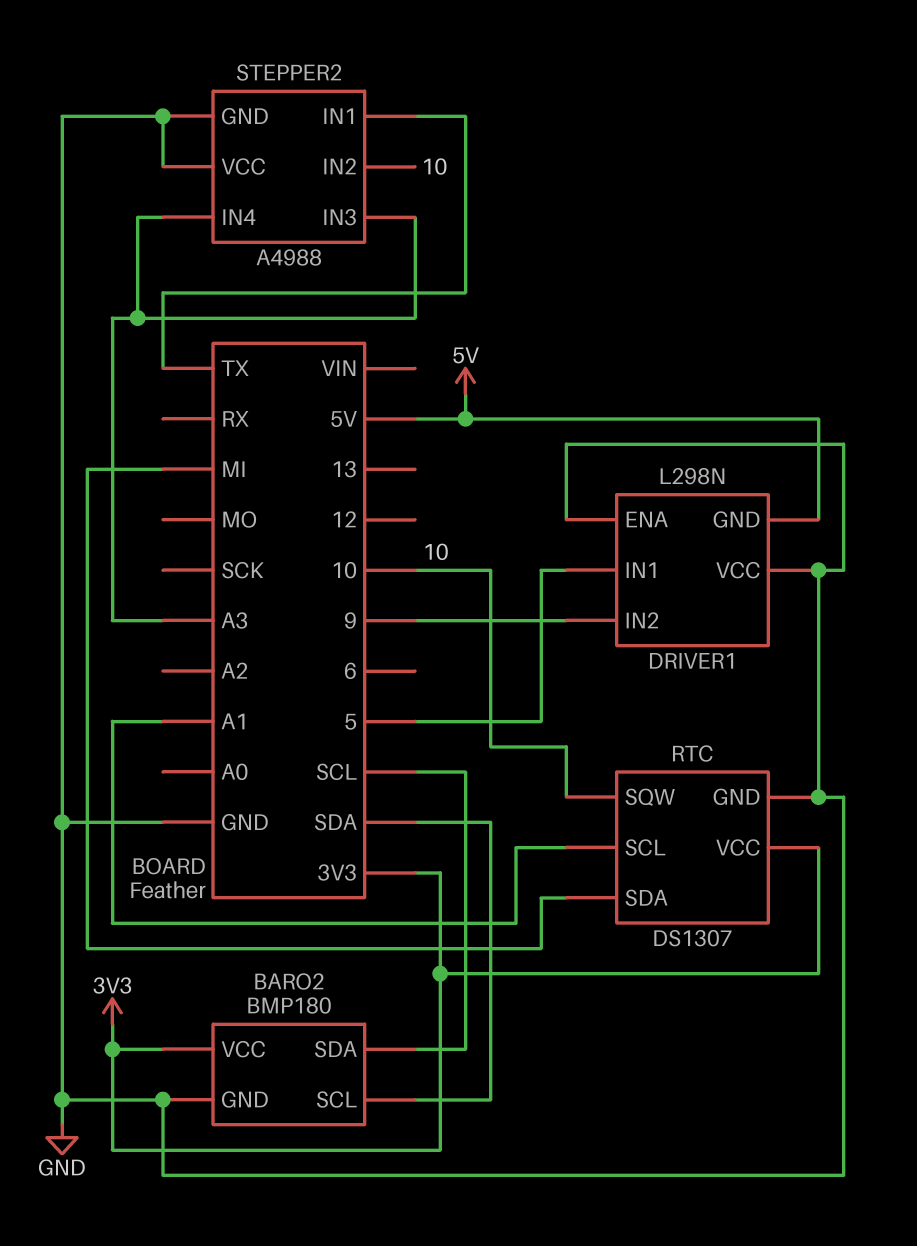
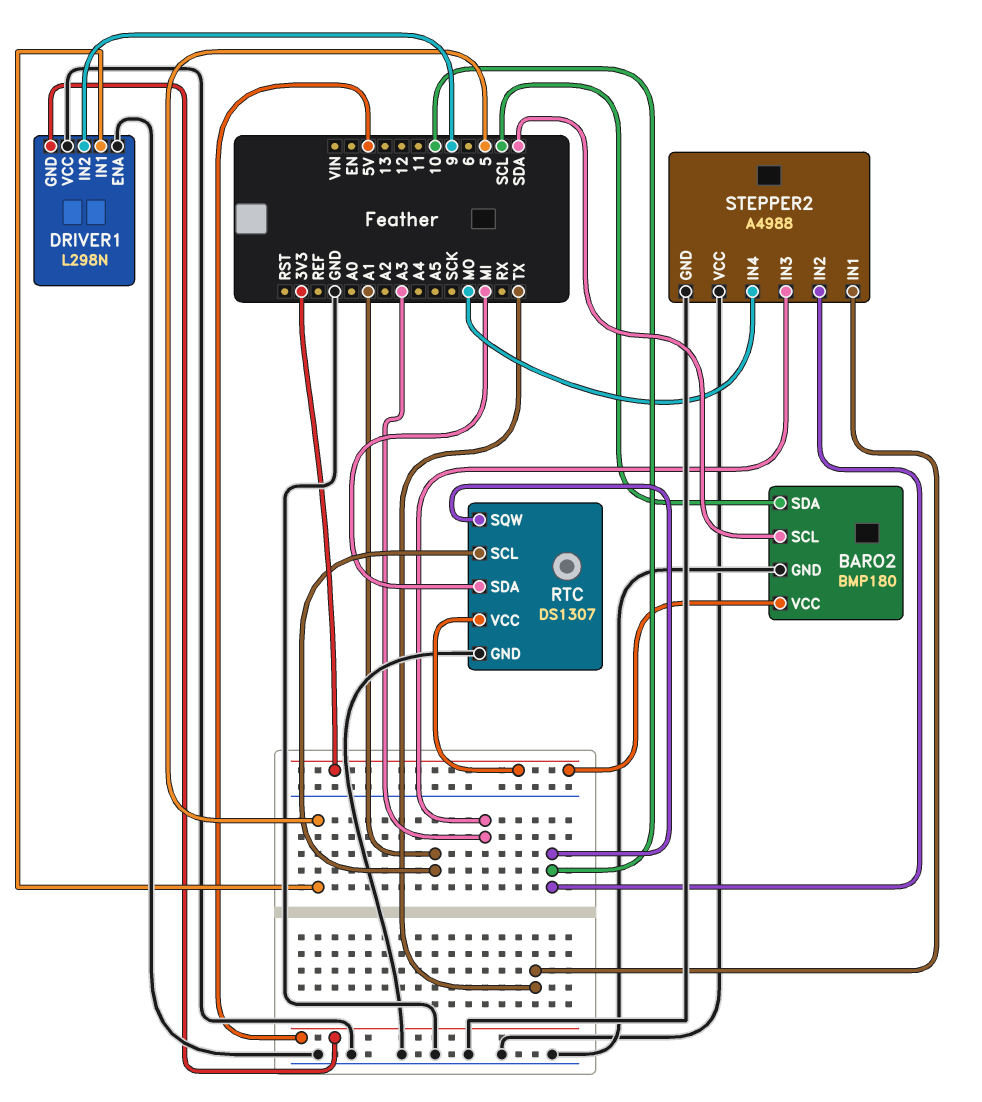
STEPPER2 pin IN4: A3 -> MO

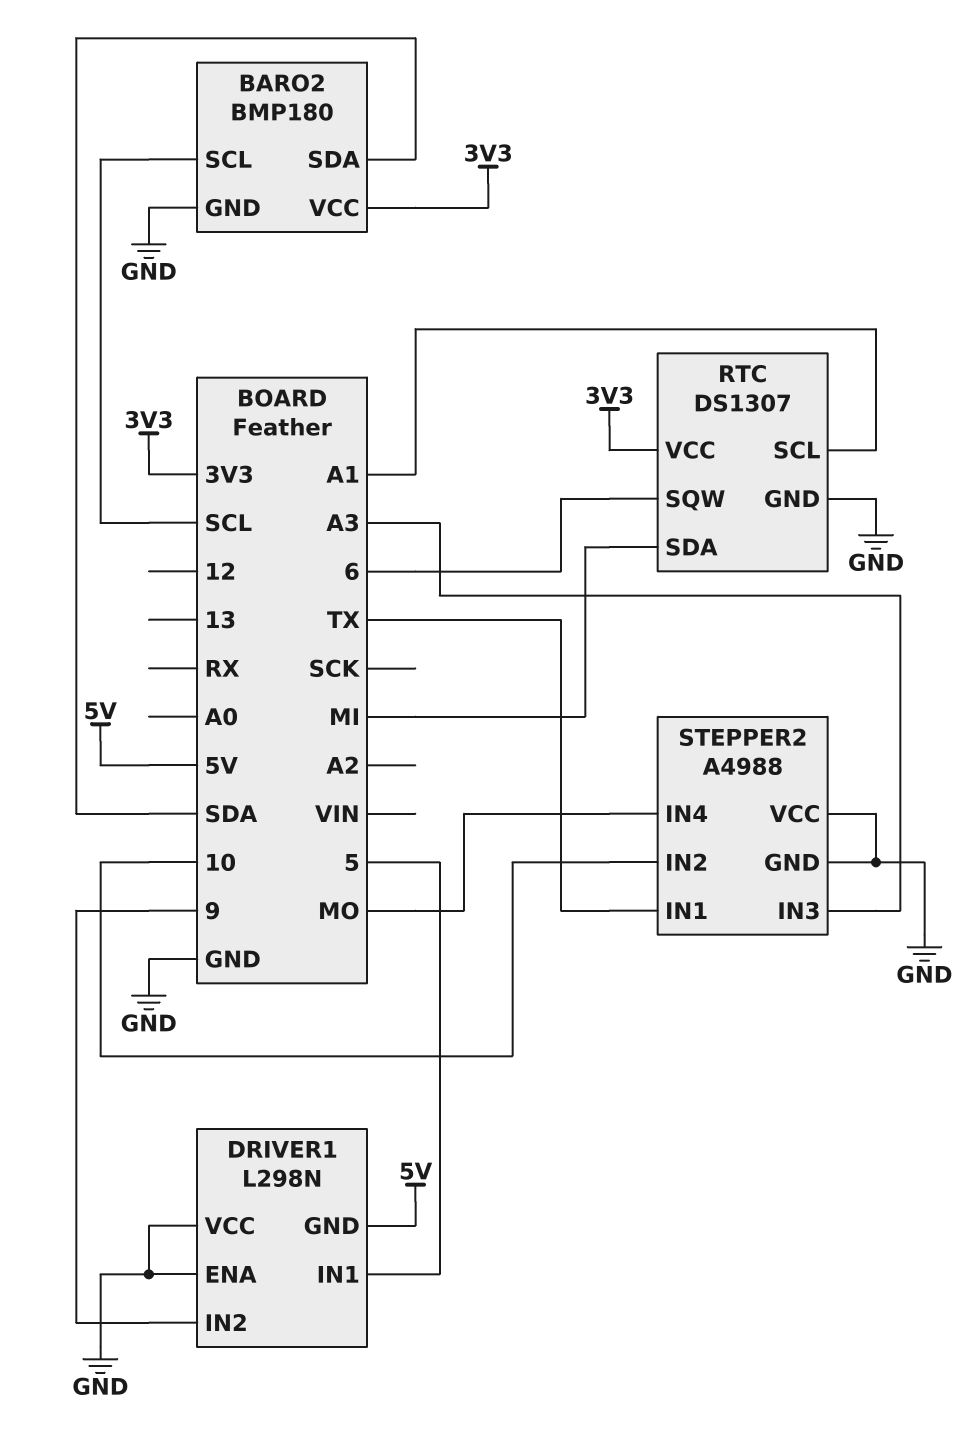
BARO2 pin SCL: SDA -> SCL
BARO2 pin SDA: SCL -> SDA
RTC pin SQW: 10 -> 6

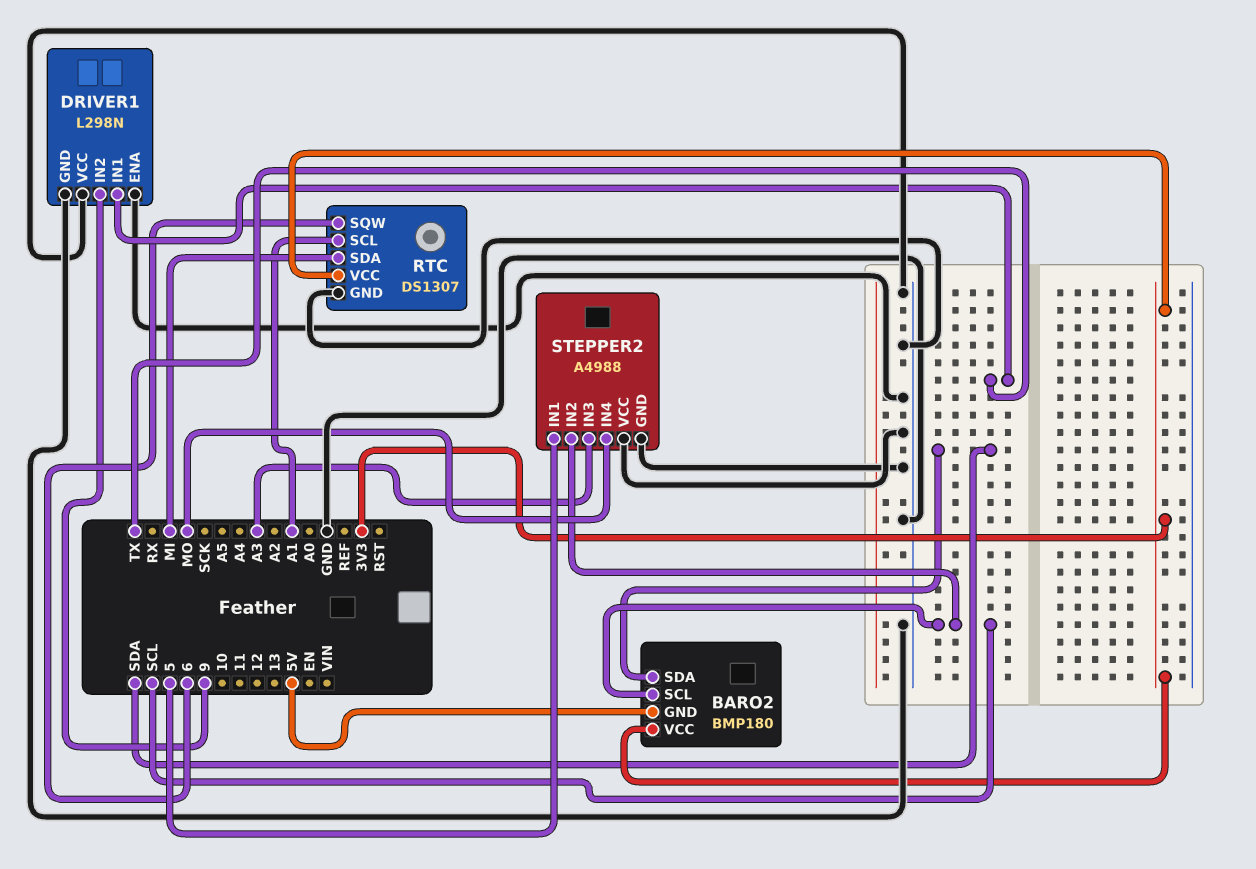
BARO2 pin GND: GND -> 5V
DRIVER1 pin GND: 5V -> GND
DRIVER1 pin IN1: 5 -> TX
STEPPER2 pin IN1: TX -> 5
STEPPER2 pin IN2: 10 -> SCL

